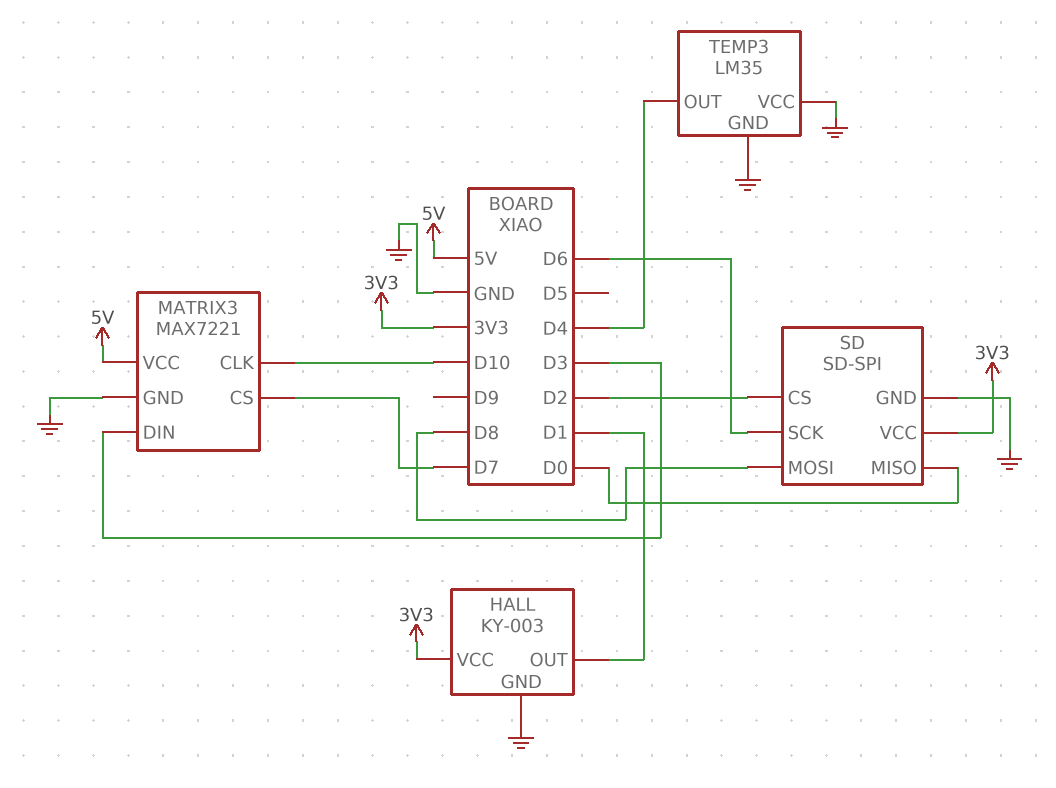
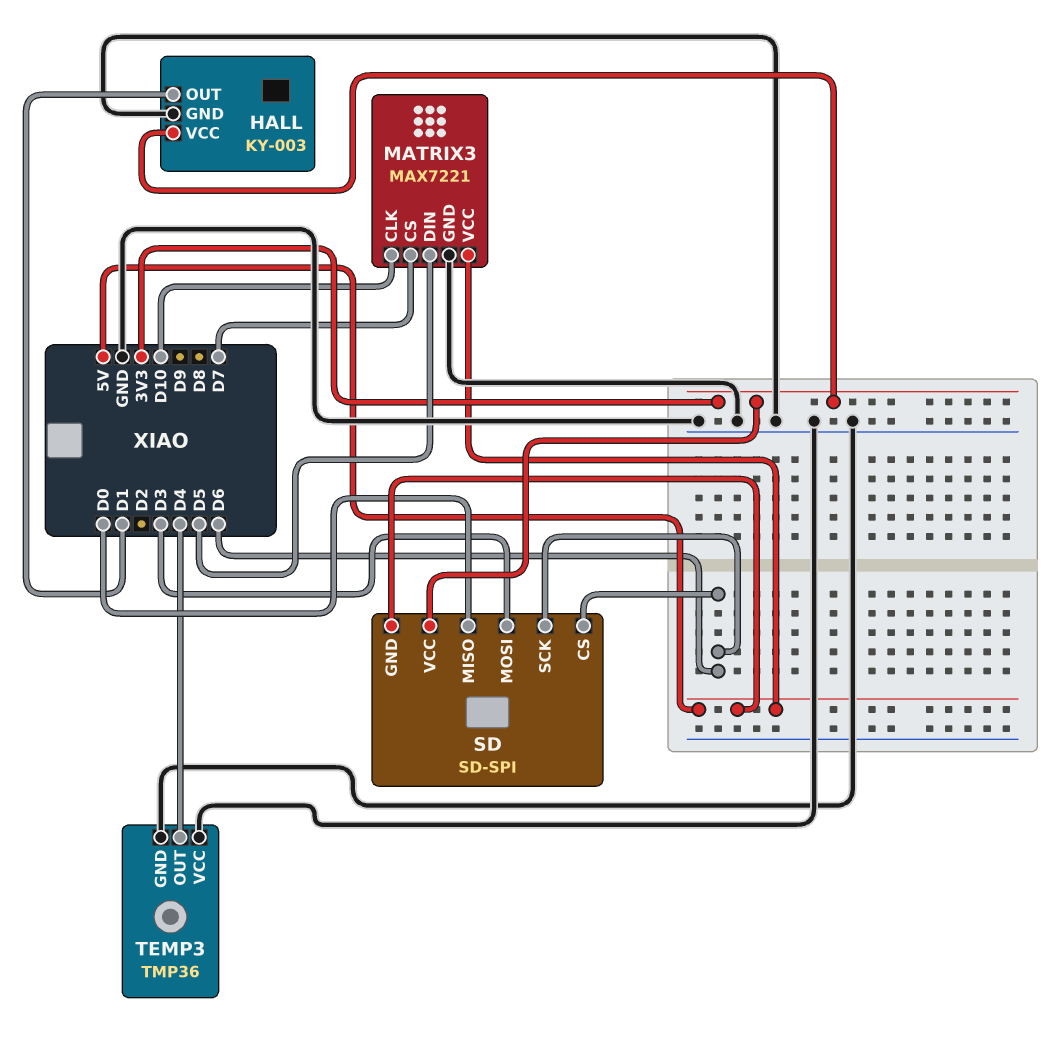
MATRIX3 pin DIN: D3 -> D5
SD pin CS: D2 -> D6
SD pin GND: GND -> 5V
SD pin MOSI: D8 -> D3
TEMP3: LM35 -> TMP36

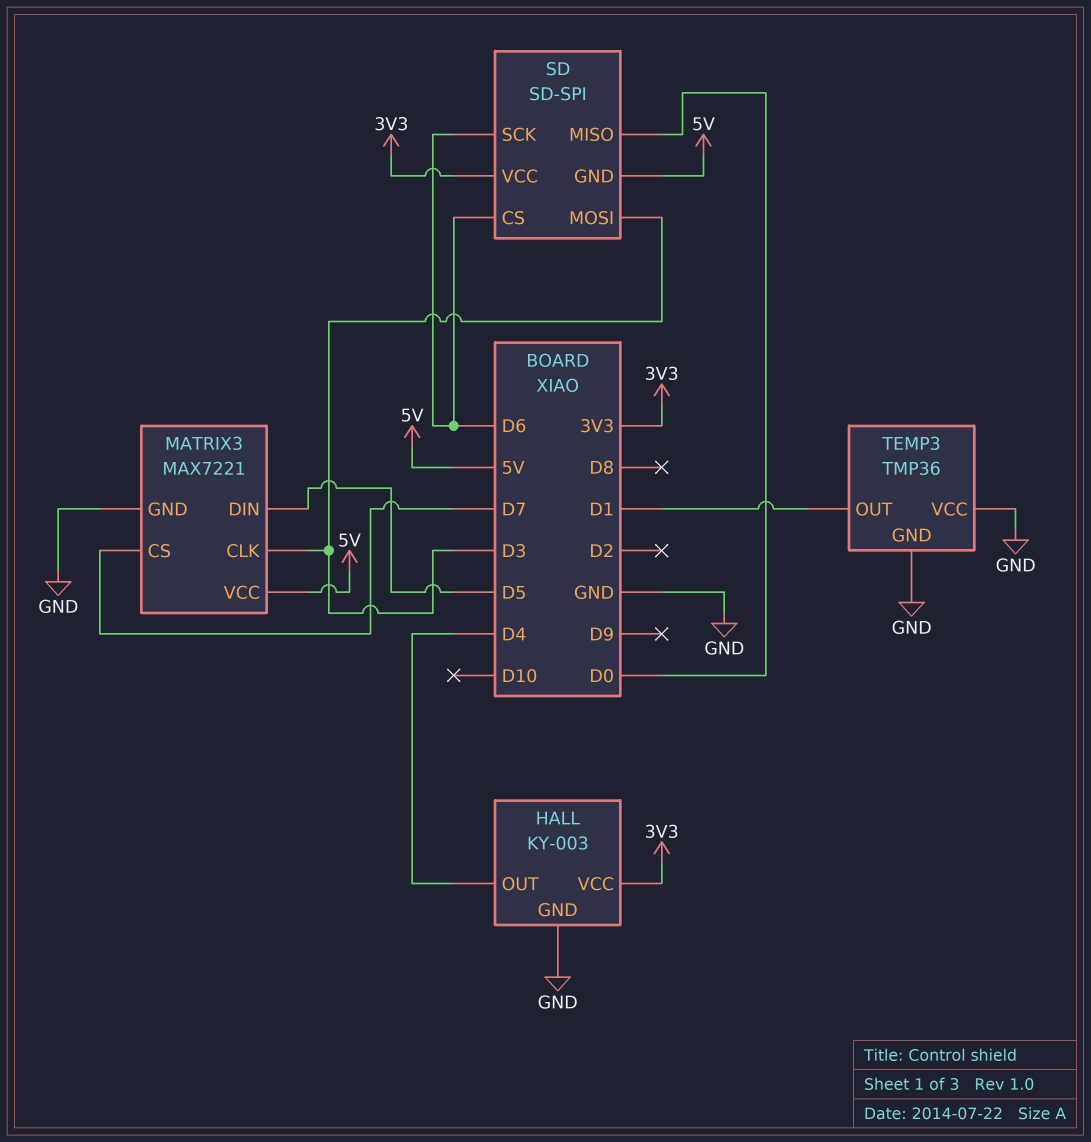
HALL pin OUT: D1 -> D4
MATRIX3 pin CLK: D10 -> D3
TEMP3 pin OUT: D4 -> D1

